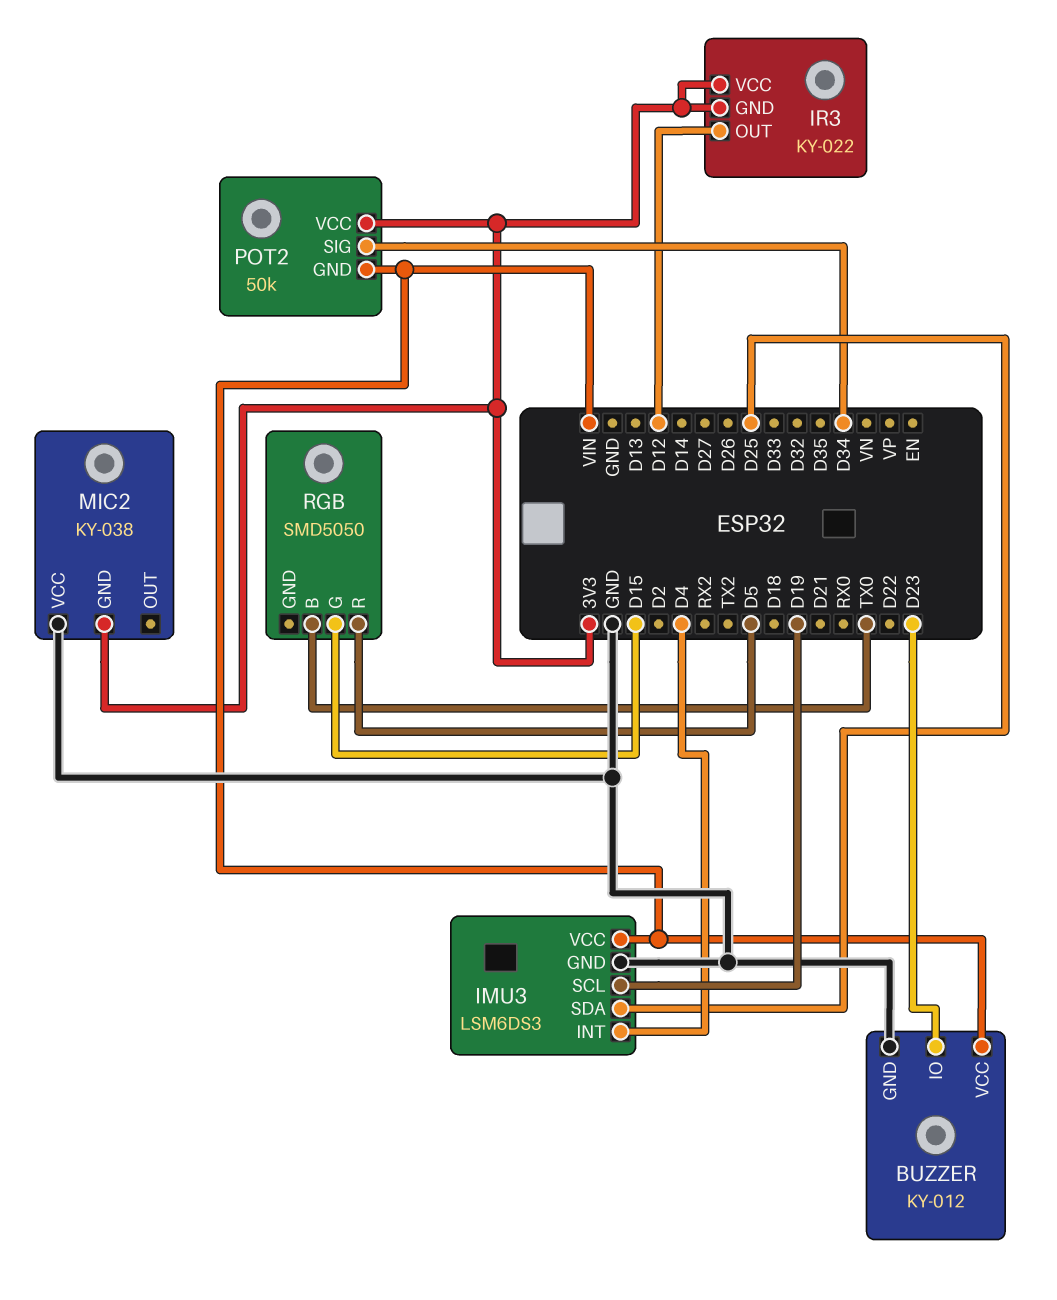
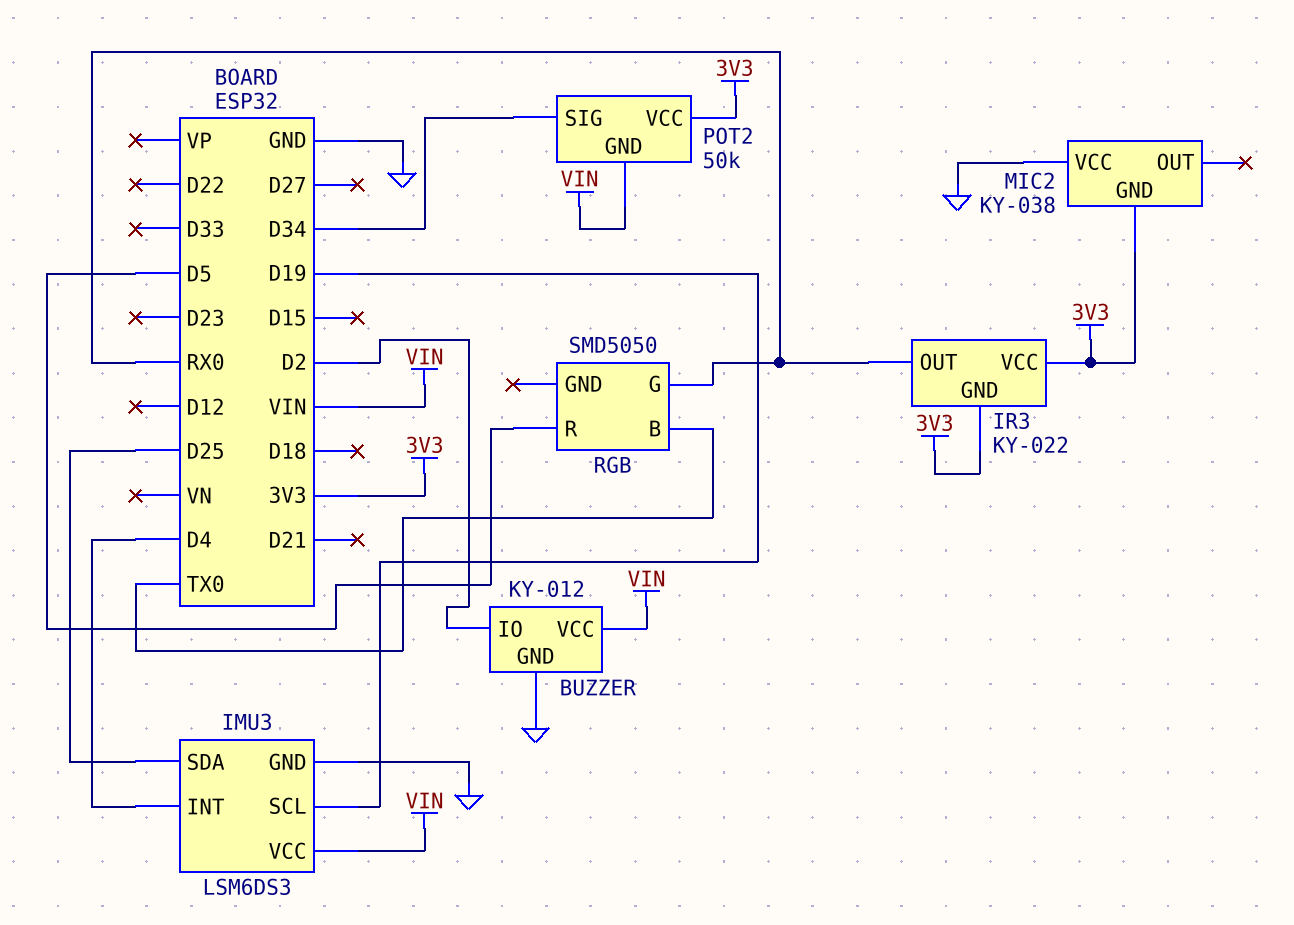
BUZZER pin IO: D23 -> D2
IR3 pin OUT: D12 -> RX0
RGB pin G: D15 -> RX0

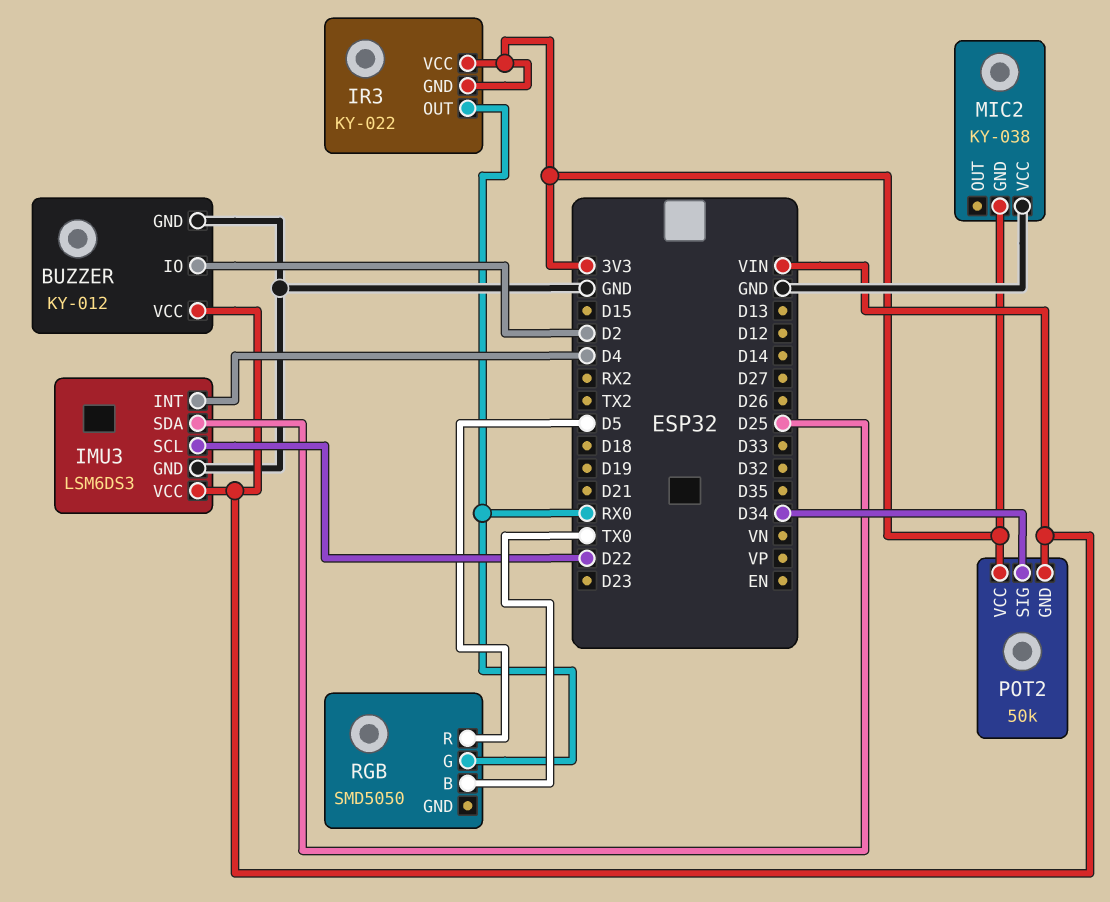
IMU3 pin SCL: D19 -> D22

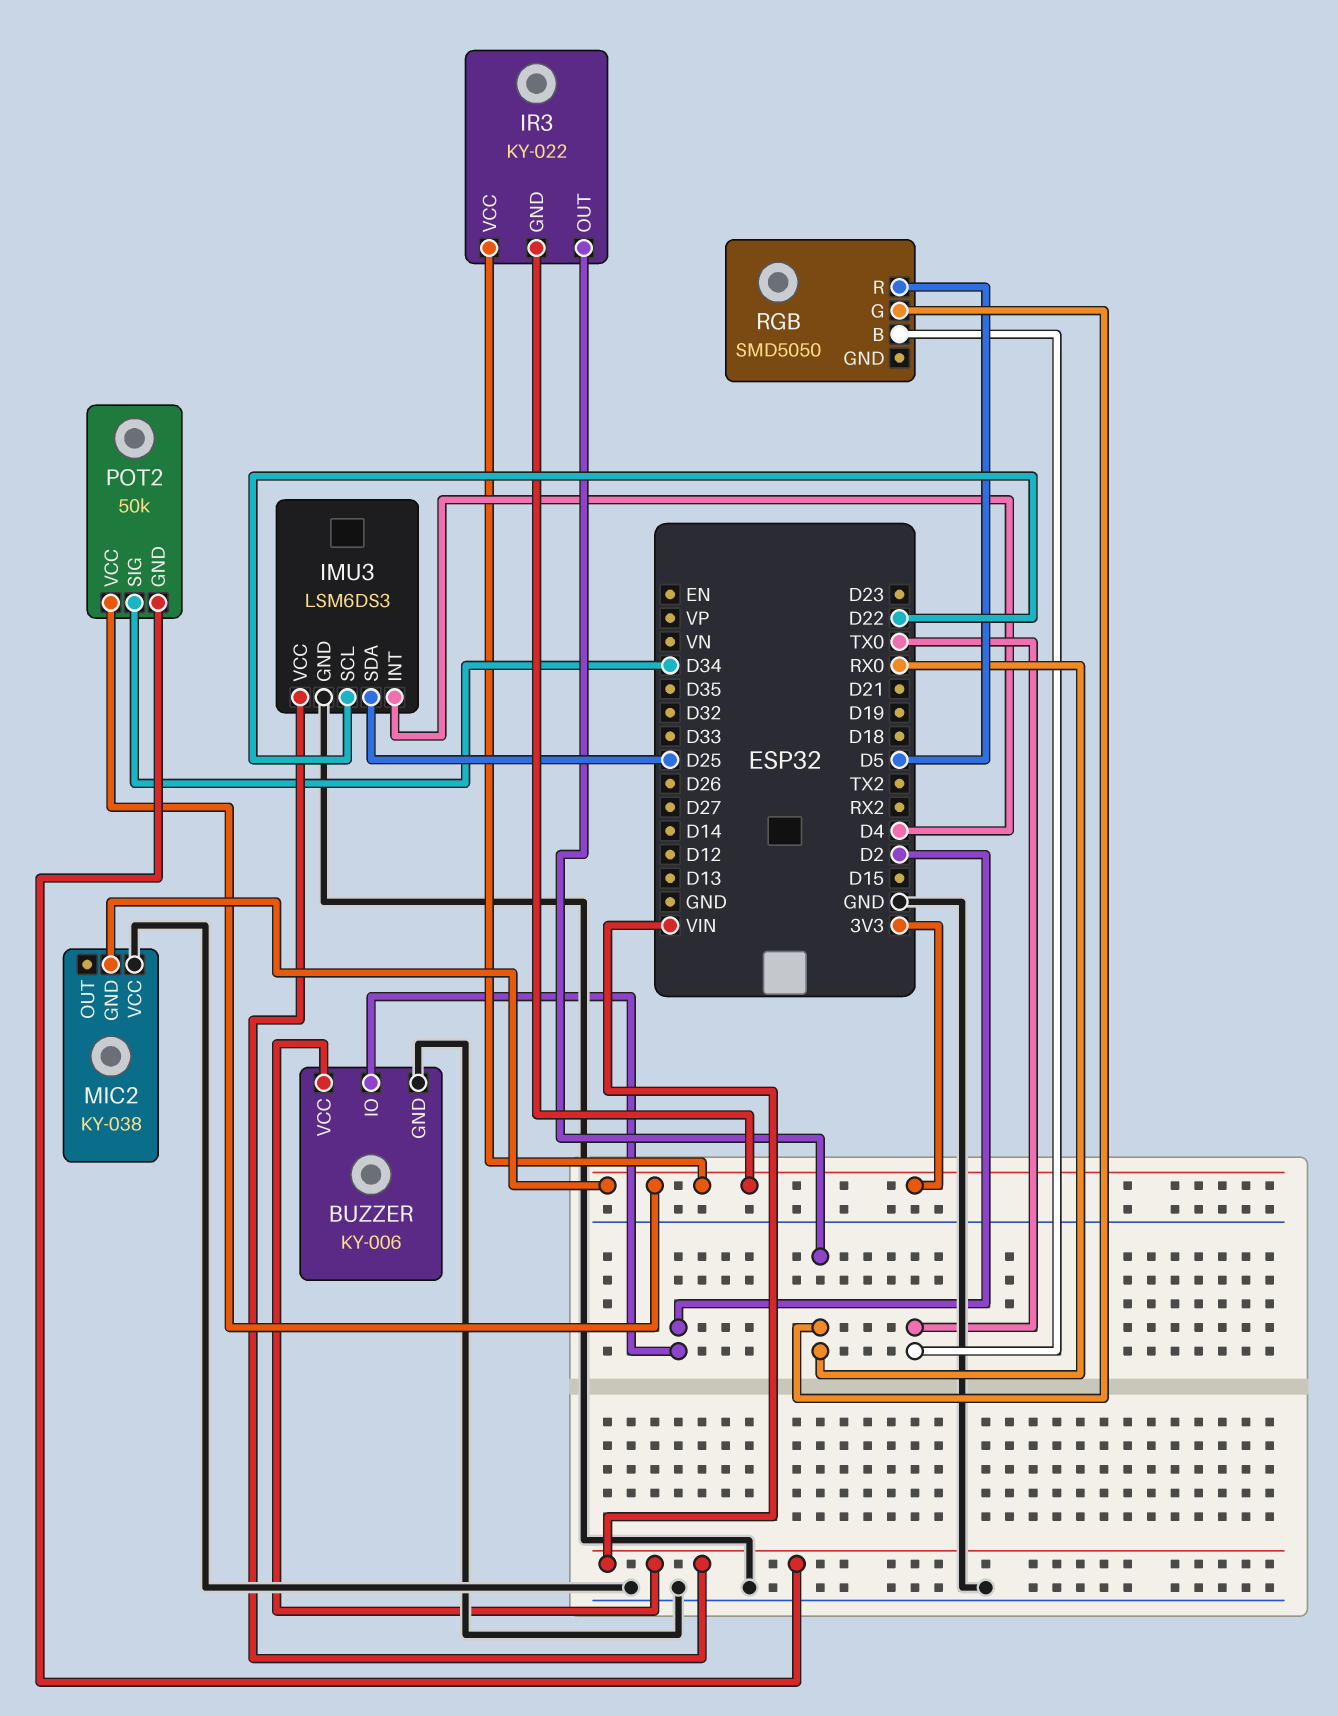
BUZZER: KY-012 -> KY-006

